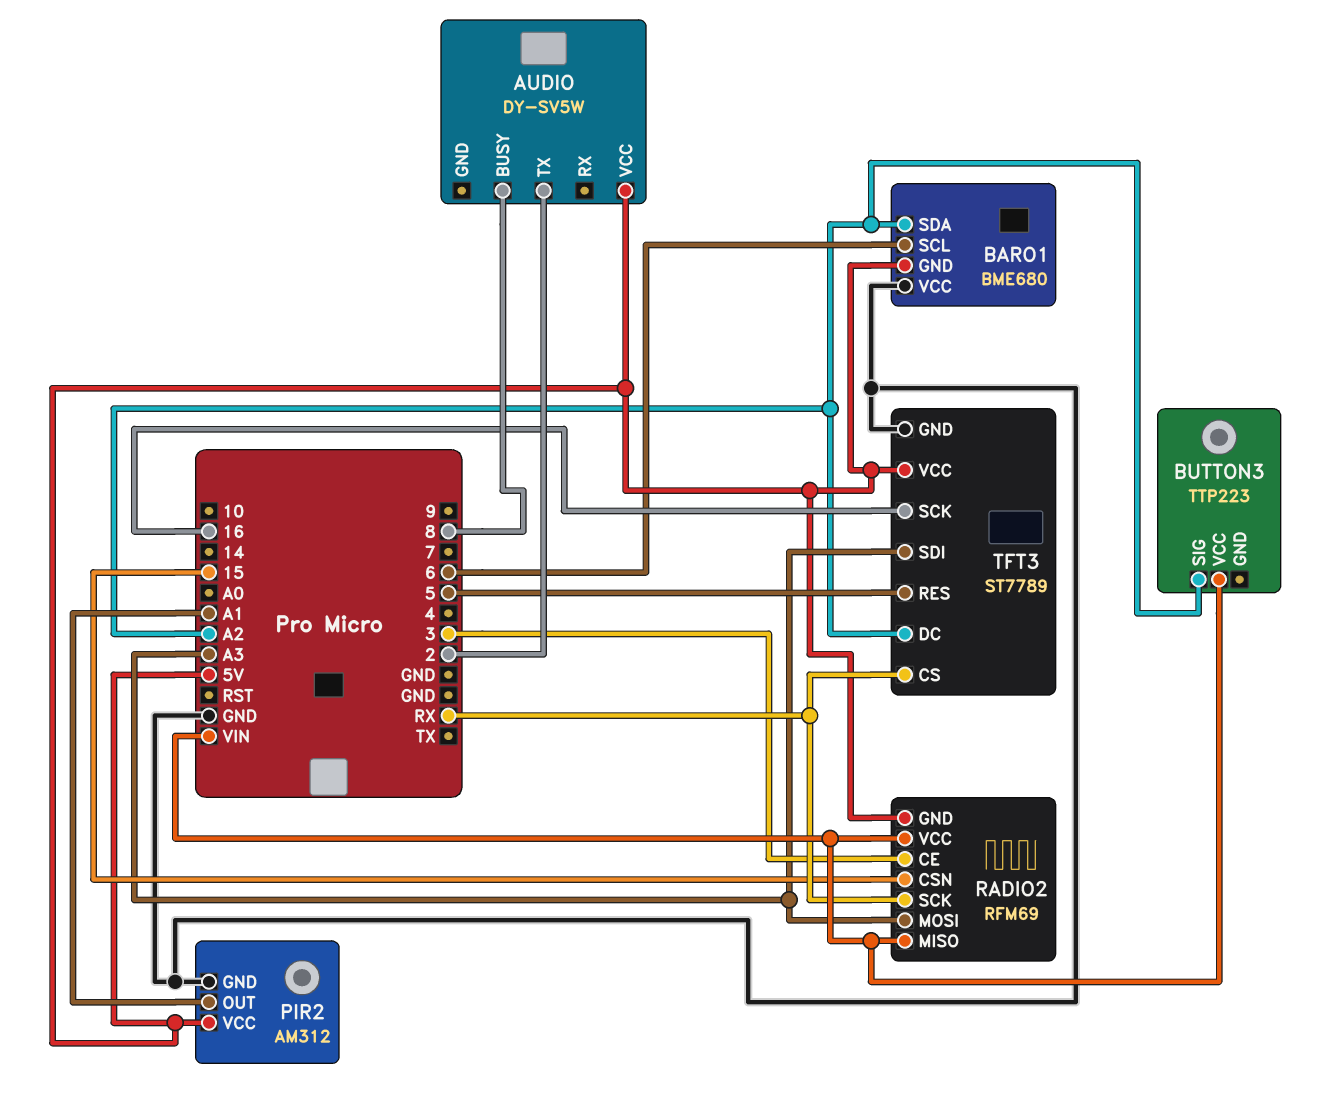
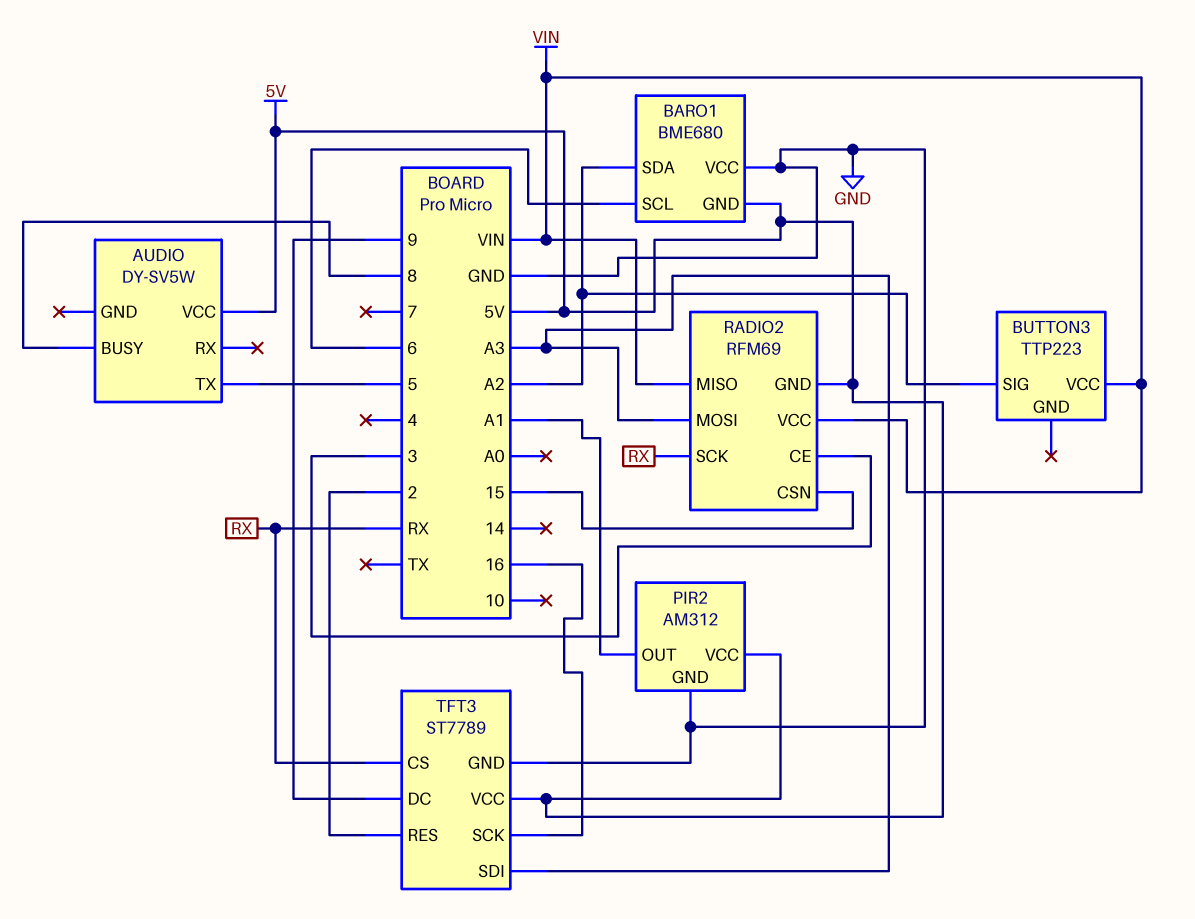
AUDIO pin TX: 2 -> 5
TFT3 pin DC: A2 -> 9
TFT3 pin RES: 5 -> 2

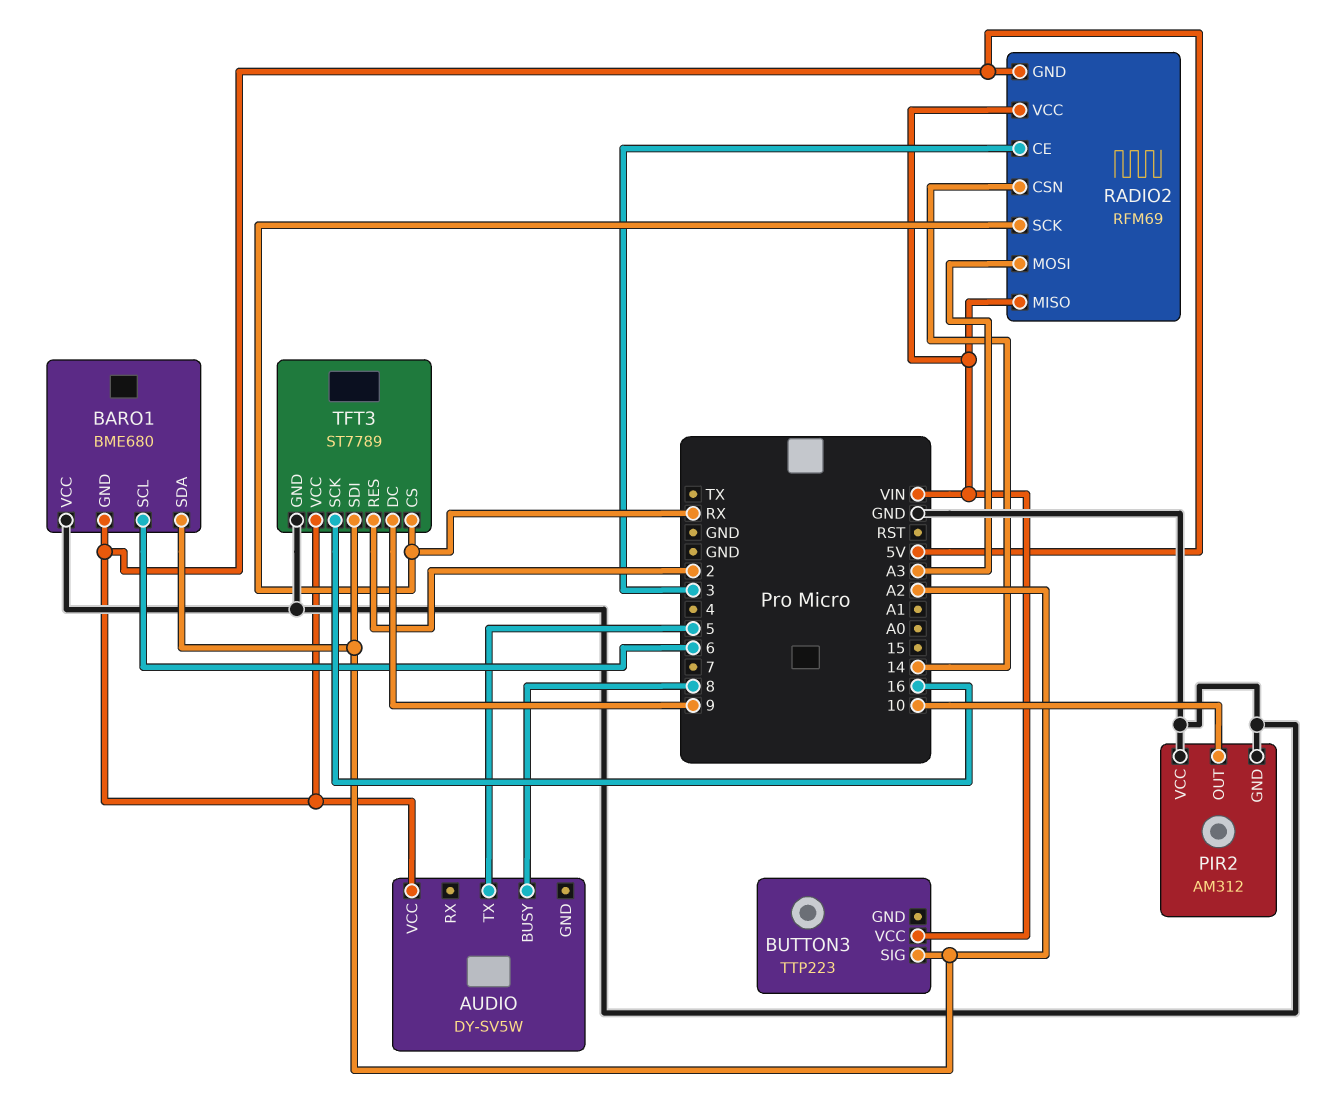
PIR2 pin OUT: A1 -> 10
PIR2 pin VCC: 5V -> GND
RADIO2 pin CSN: 15 -> 14
TFT3 pin SDI: A3 -> A2

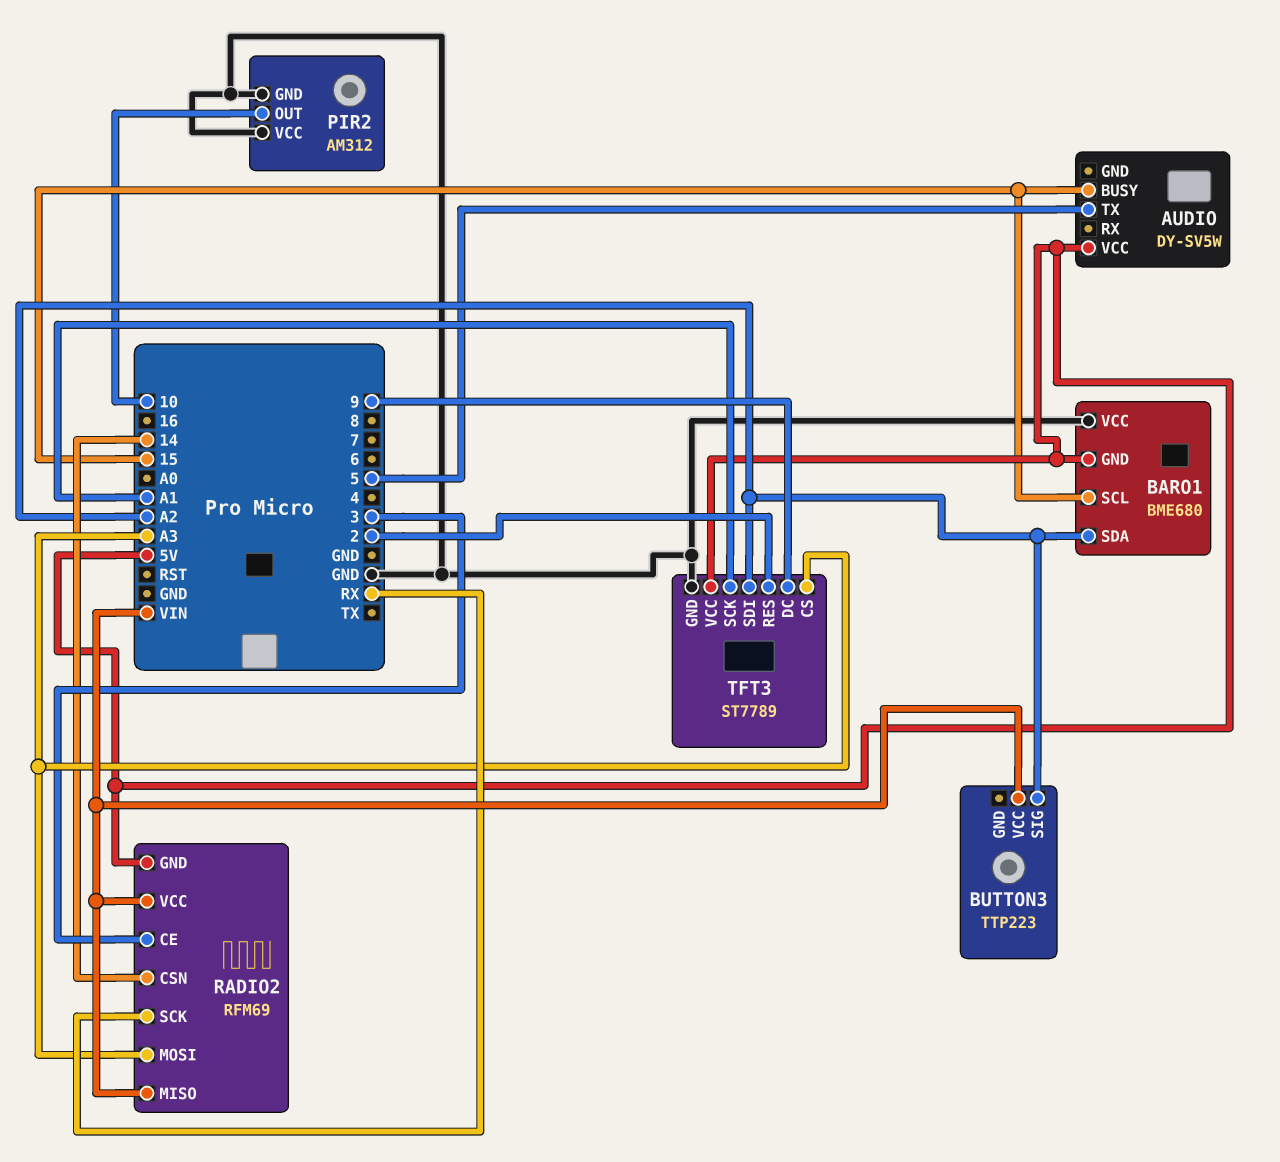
AUDIO pin BUSY: 8 -> 15
BARO1 pin SCL: 6 -> 15
TFT3 pin CS: RX -> A3
TFT3 pin SCK: 16 -> A1

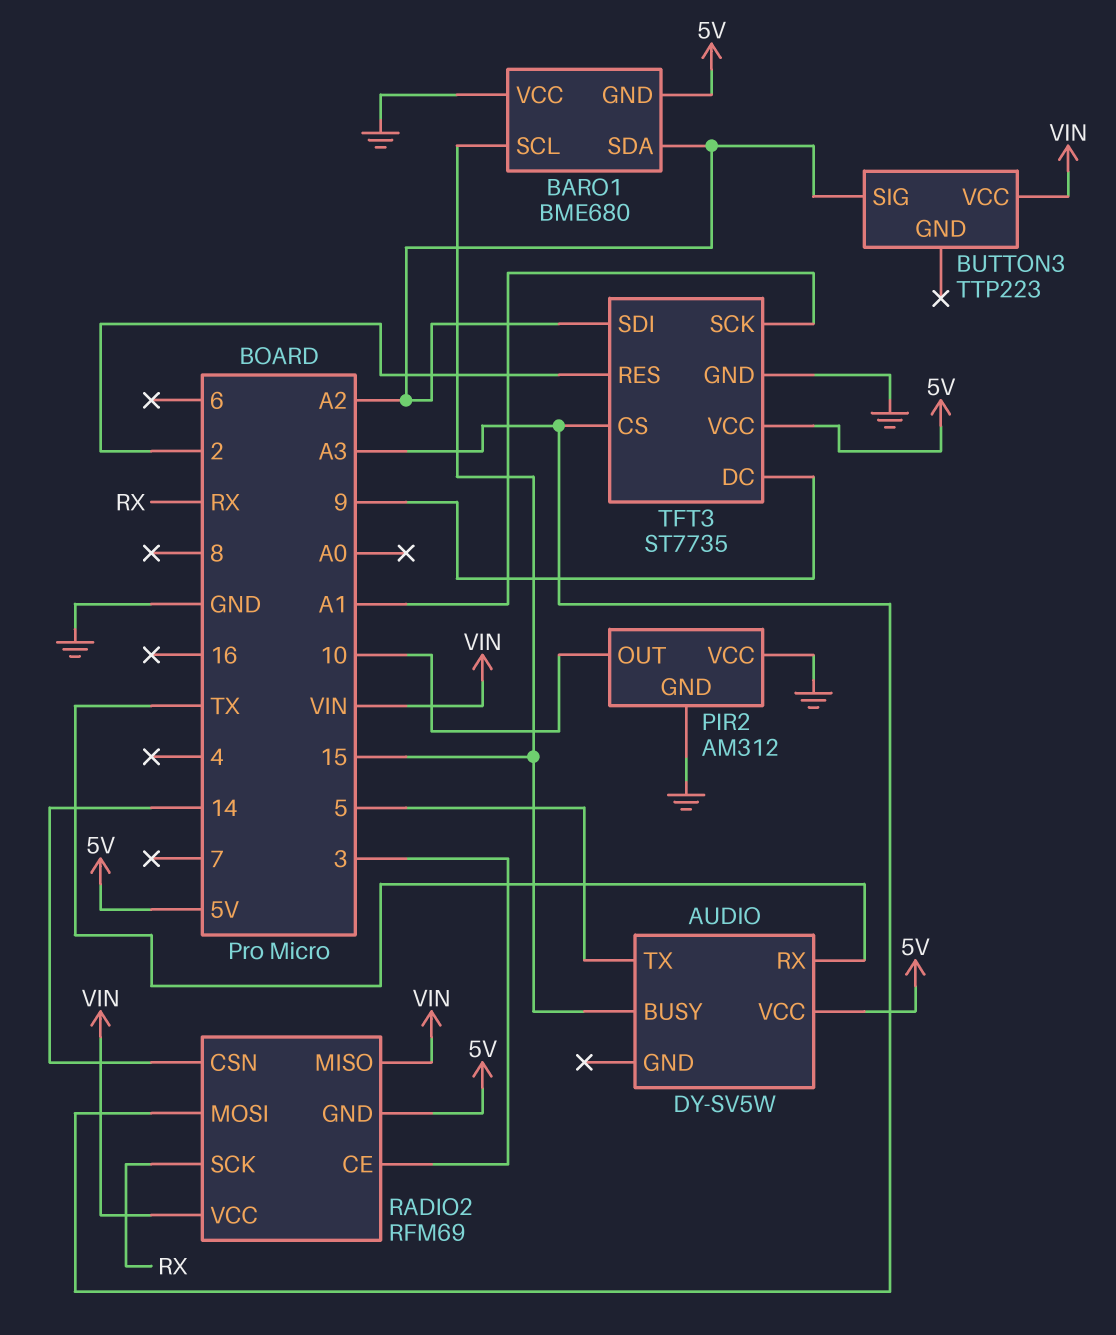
AUDIO pin RX: none -> TX
TFT3: ST7789 -> ST7735

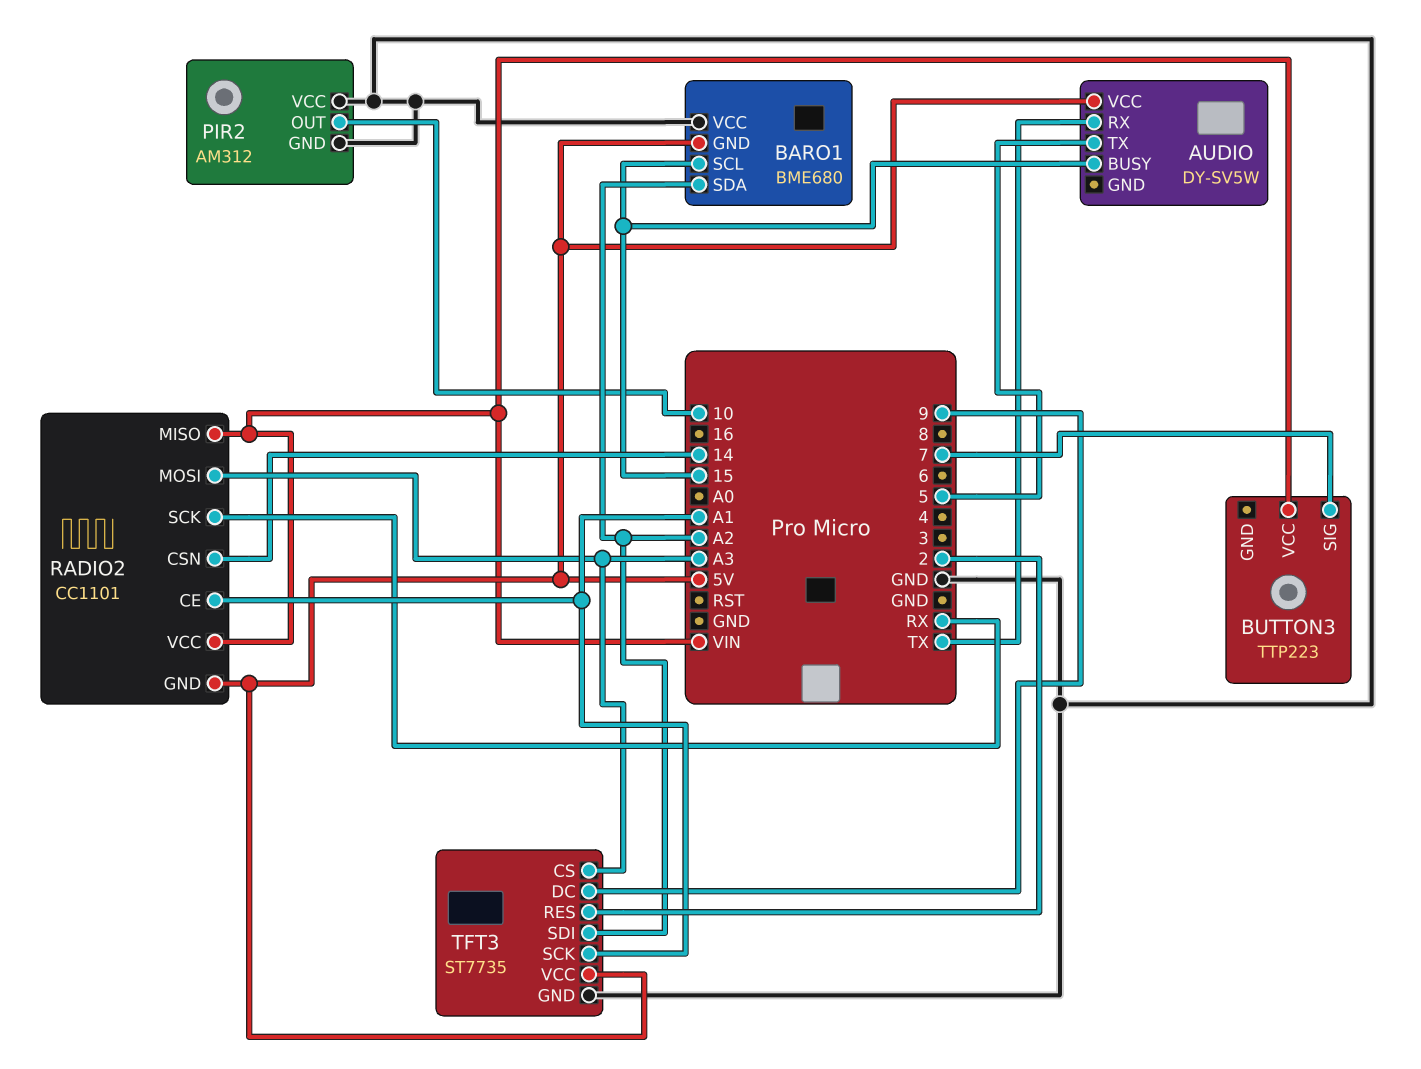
BUTTON3 pin SIG: A2 -> 7
RADIO2: RFM69 -> CC1101
RADIO2 pin CE: 3 -> A1

